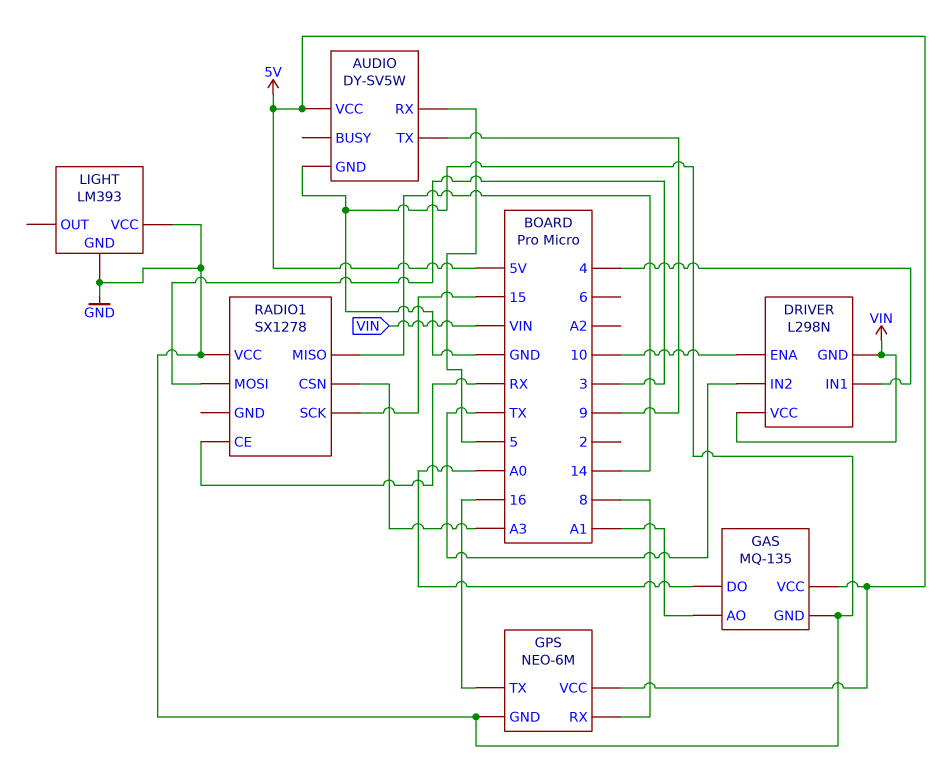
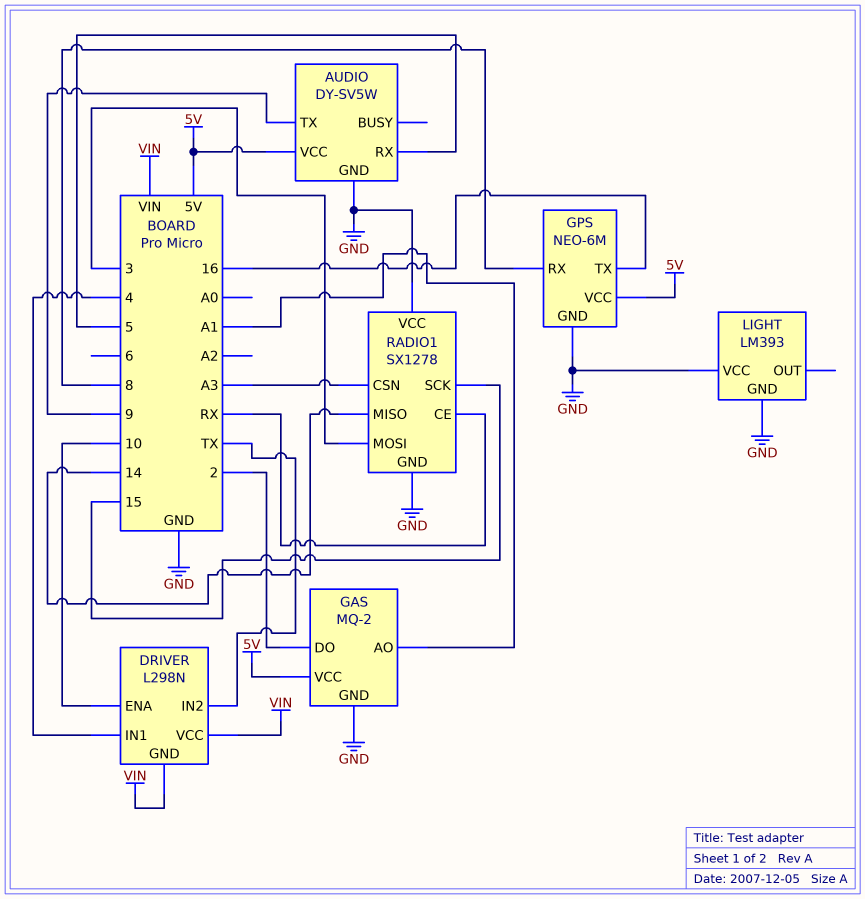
GAS: MQ-135 -> MQ-2
GAS pin DO: A0 -> 2
RADIO1 pin GND: none -> GND

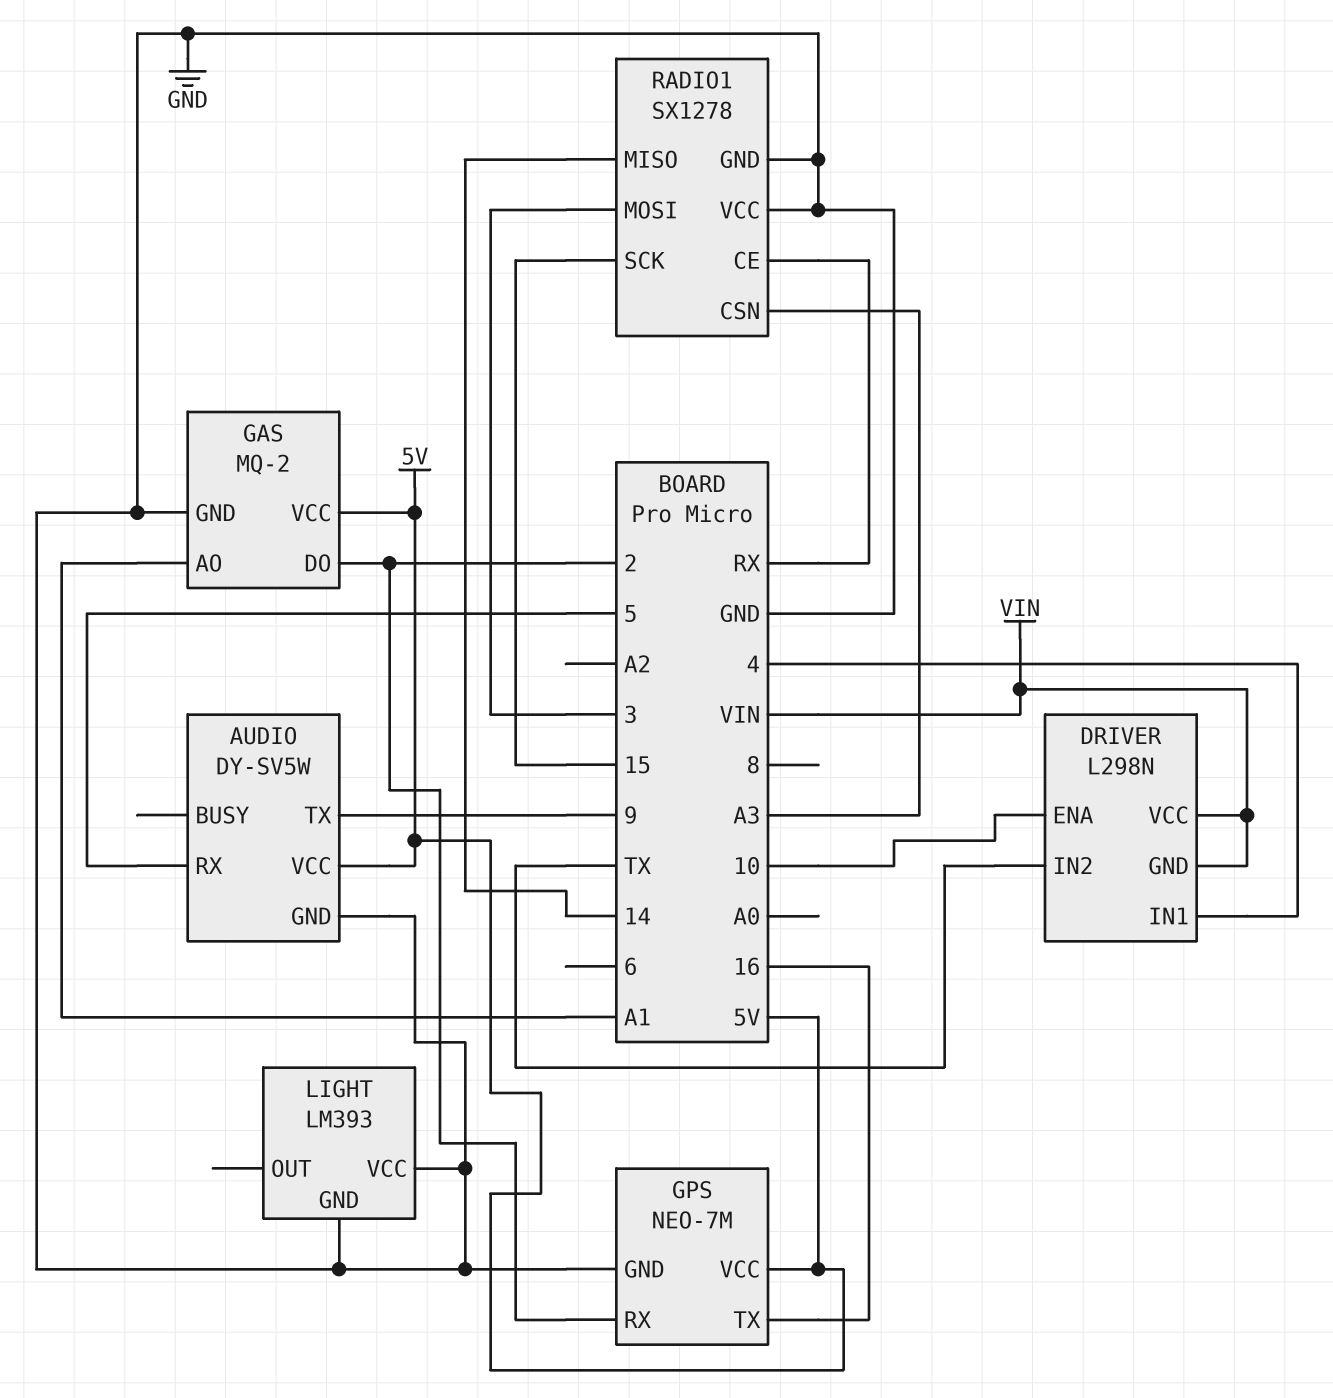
GPS: NEO-6M -> NEO-7M
GPS pin RX: 8 -> 2

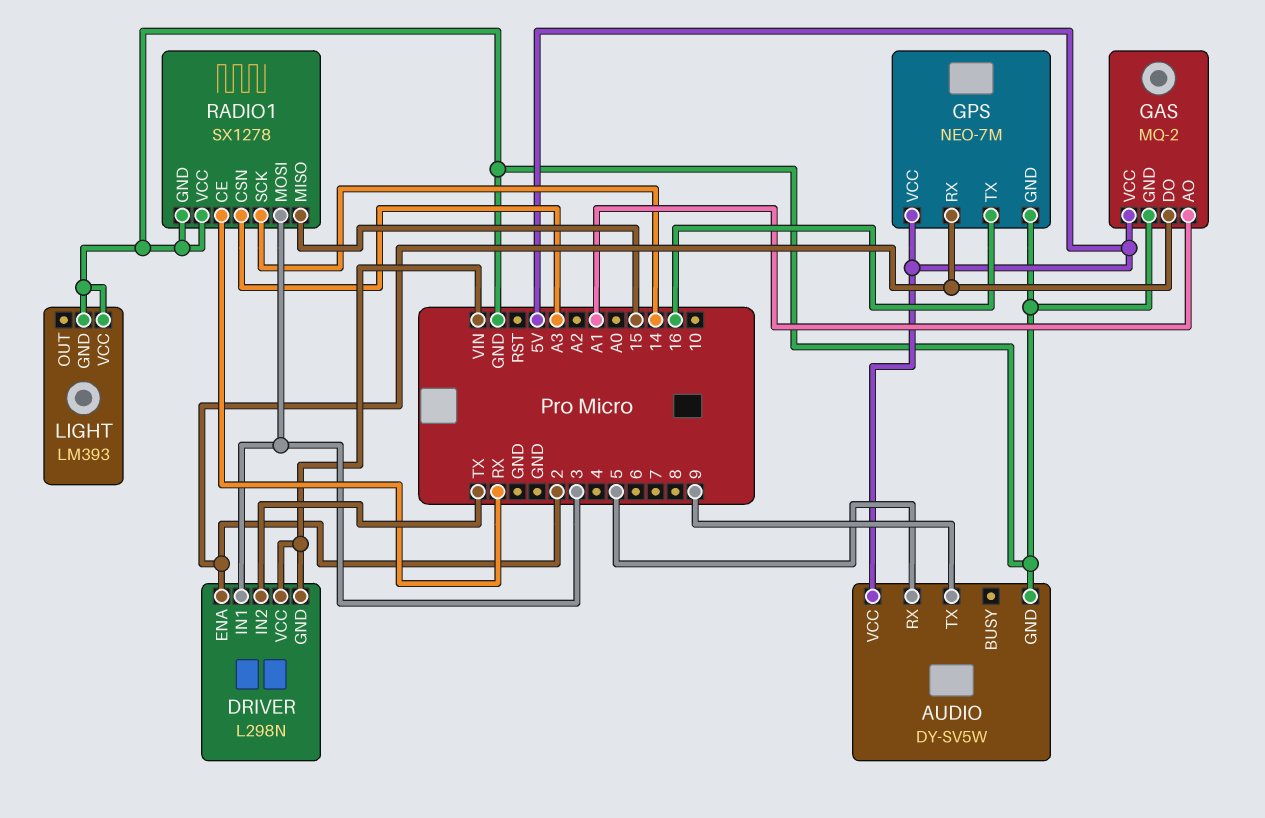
DRIVER pin ENA: 10 -> 2
DRIVER pin IN1: 4 -> 3
RADIO1 pin MISO: 14 -> 15
RADIO1 pin SCK: 15 -> 14

